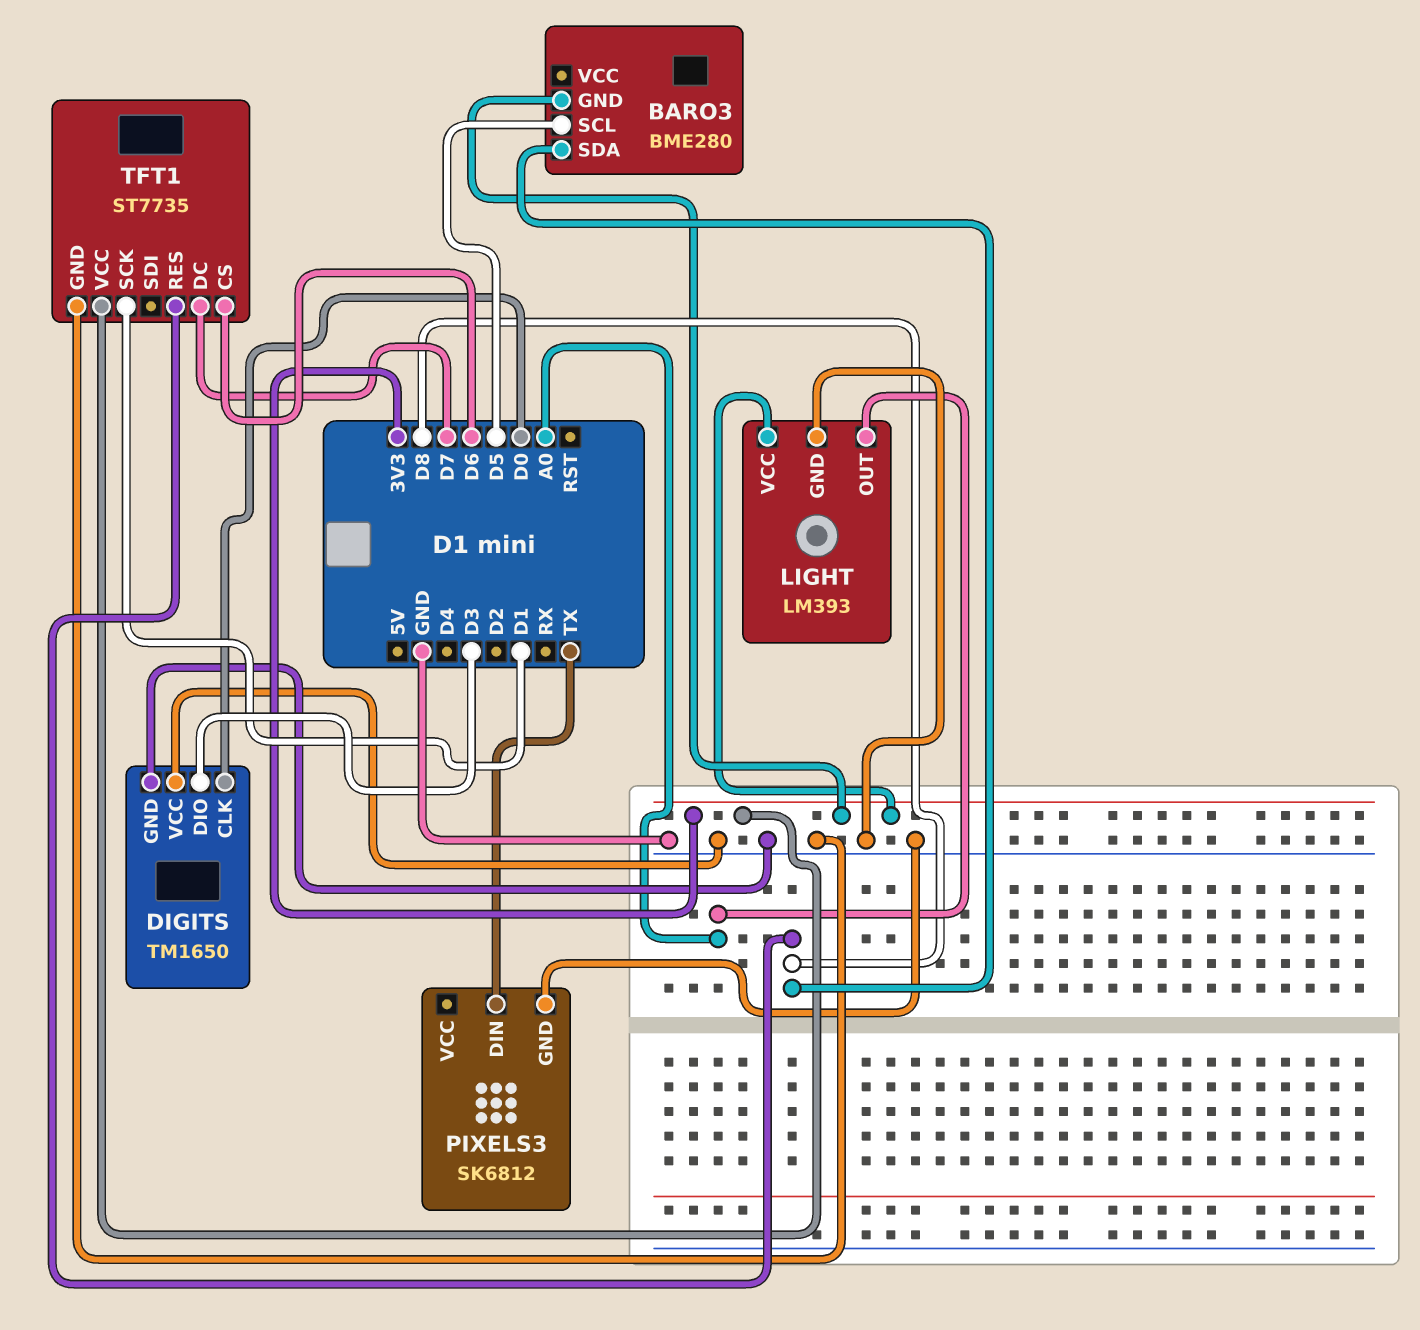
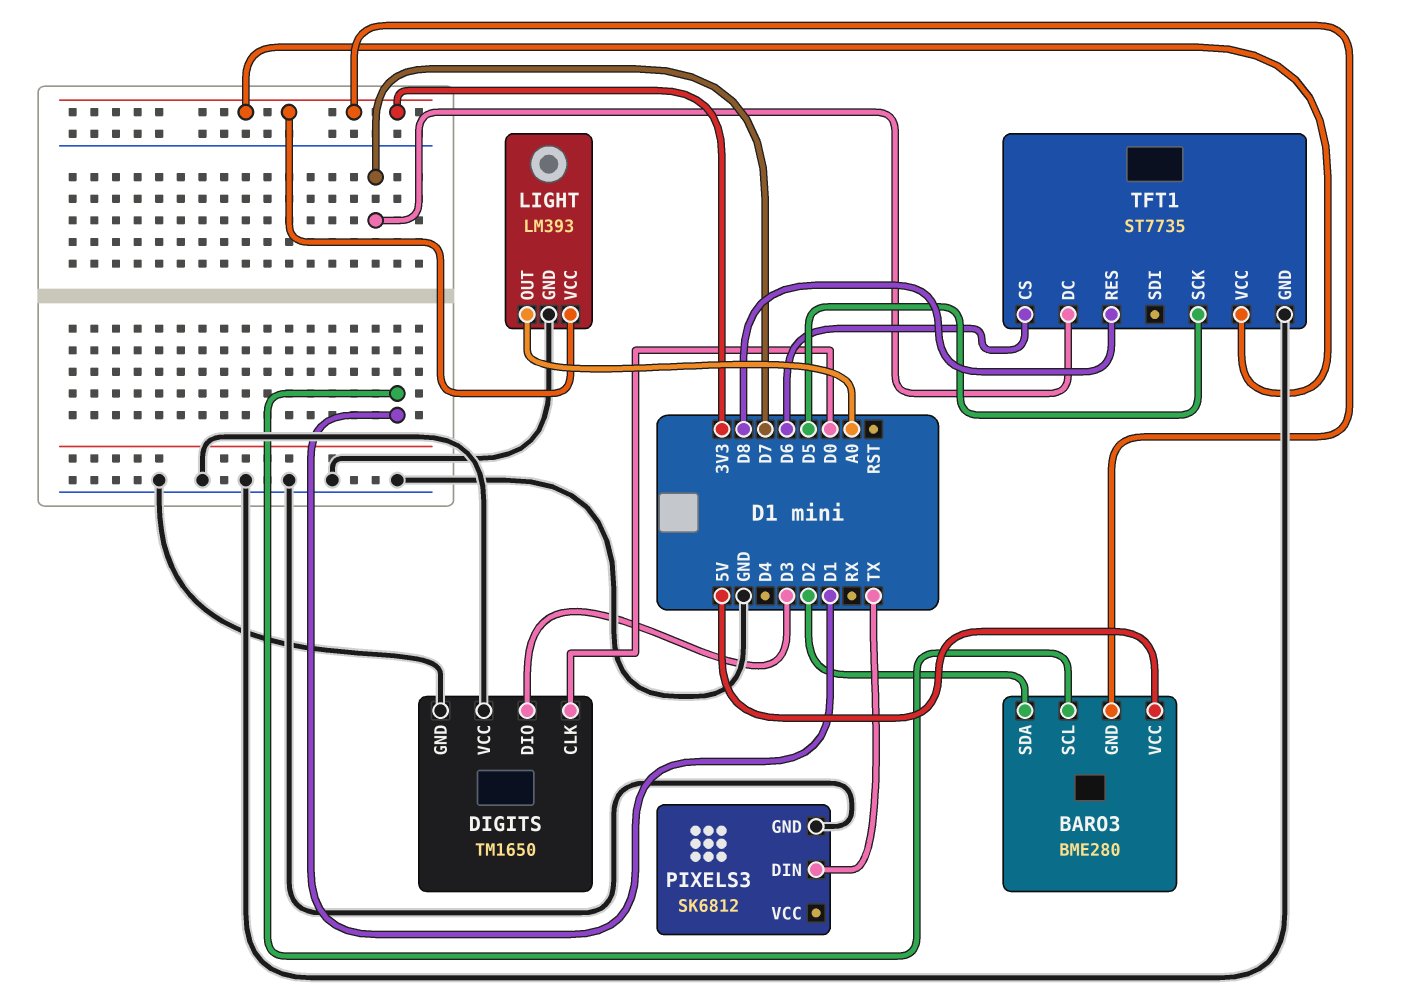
BARO3 pin SCL: D5 -> D1
BARO3 pin SDA: D8 -> D2
BARO3 pin VCC: none -> 5V
TFT1 pin SCK: D1 -> D5

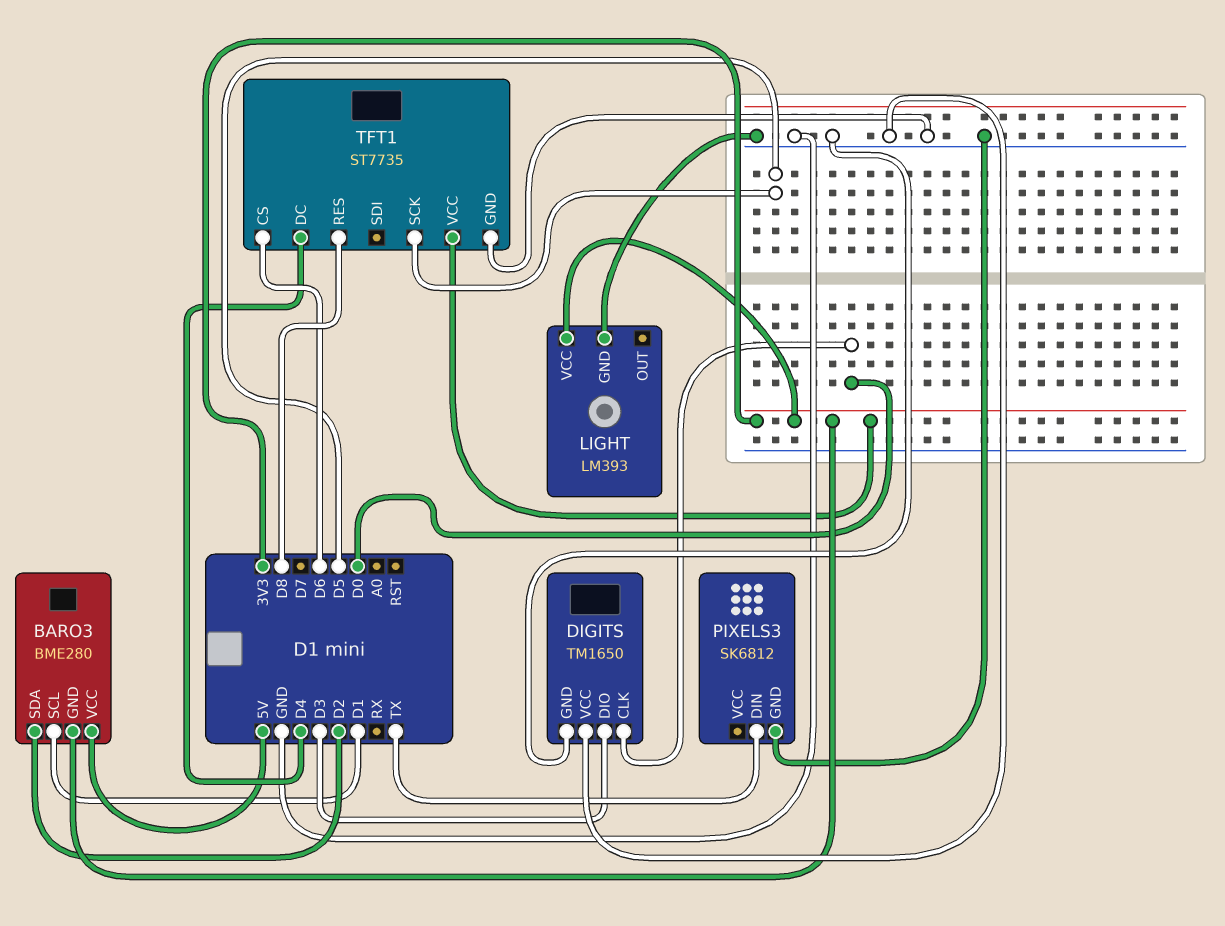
LIGHT pin OUT: A0 -> none
TFT1 pin DC: D7 -> D4

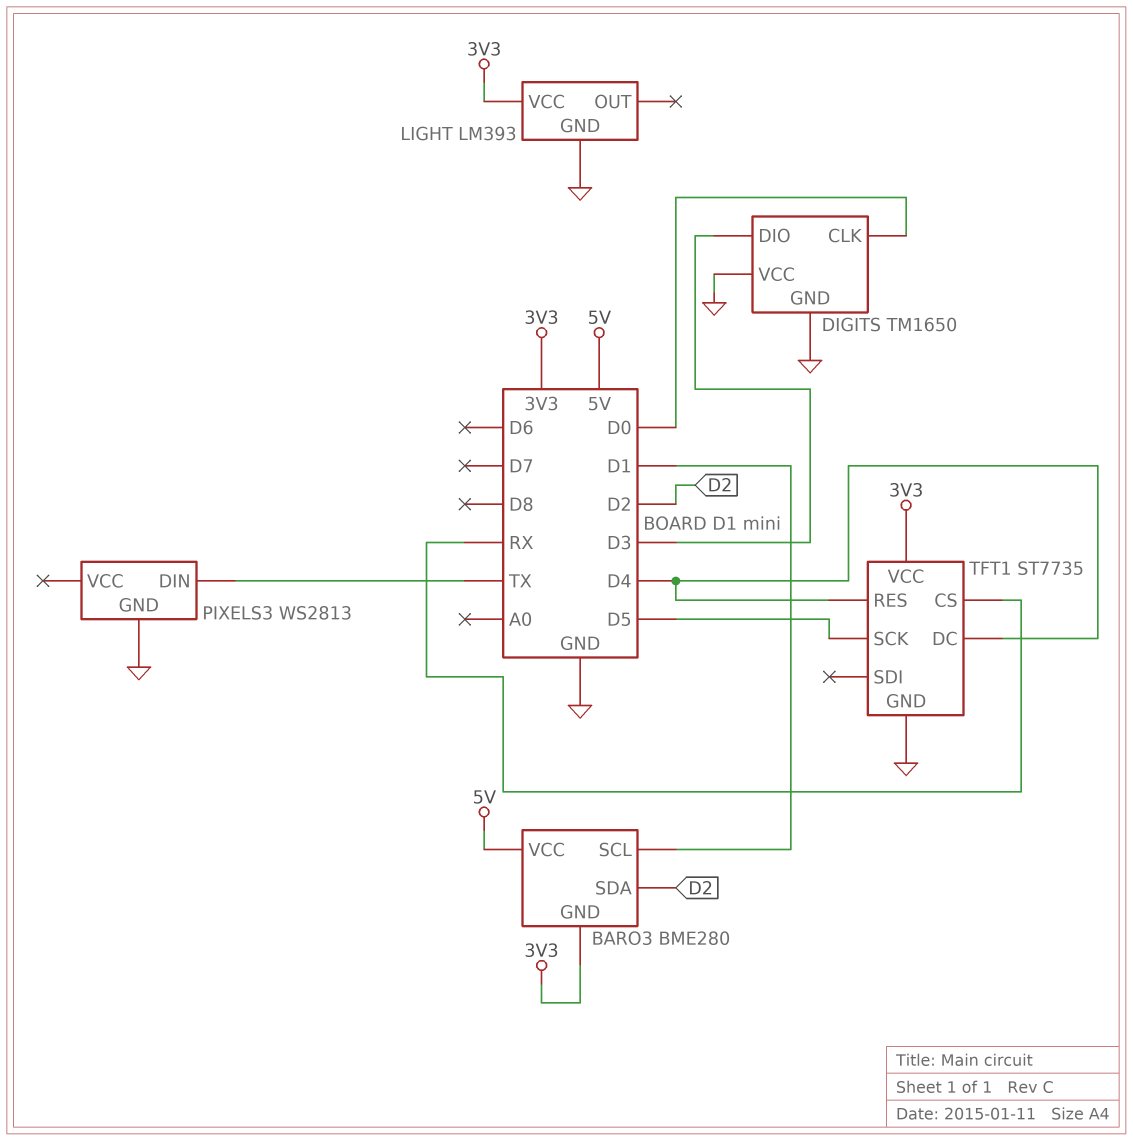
PIXELS3: SK6812 -> WS2813
TFT1 pin CS: D6 -> RX
TFT1 pin RES: D8 -> D4

